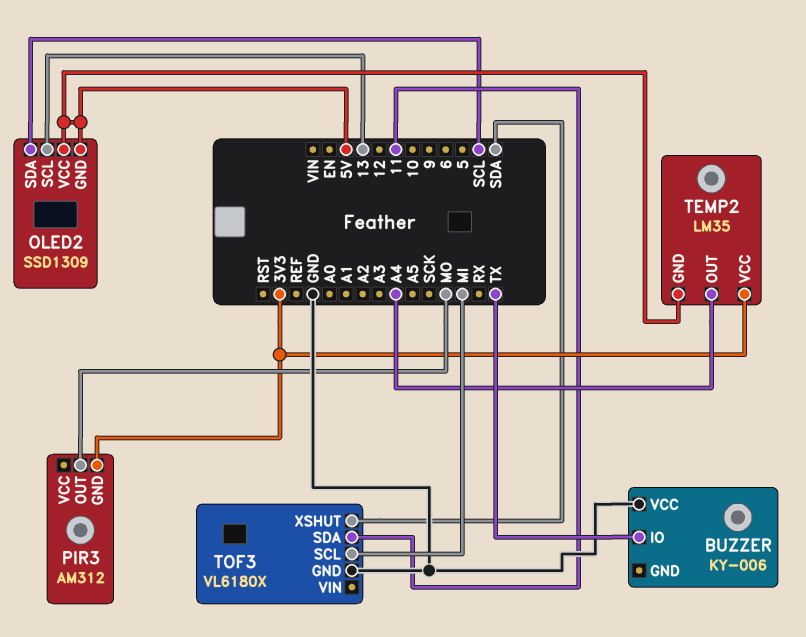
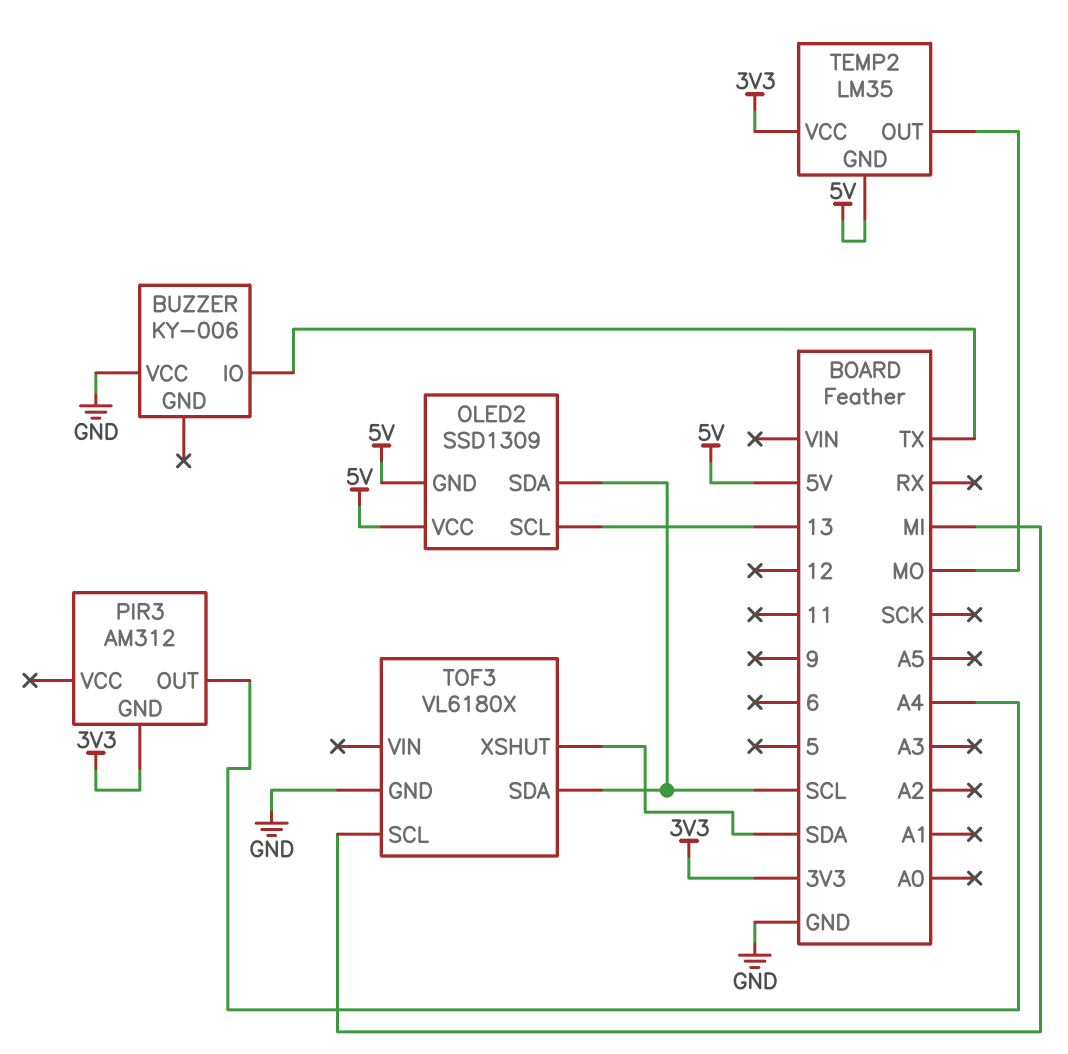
PIR3 pin OUT: MO -> A4
TEMP2 pin OUT: A4 -> MO
TOF3 pin SDA: 11 -> SCL

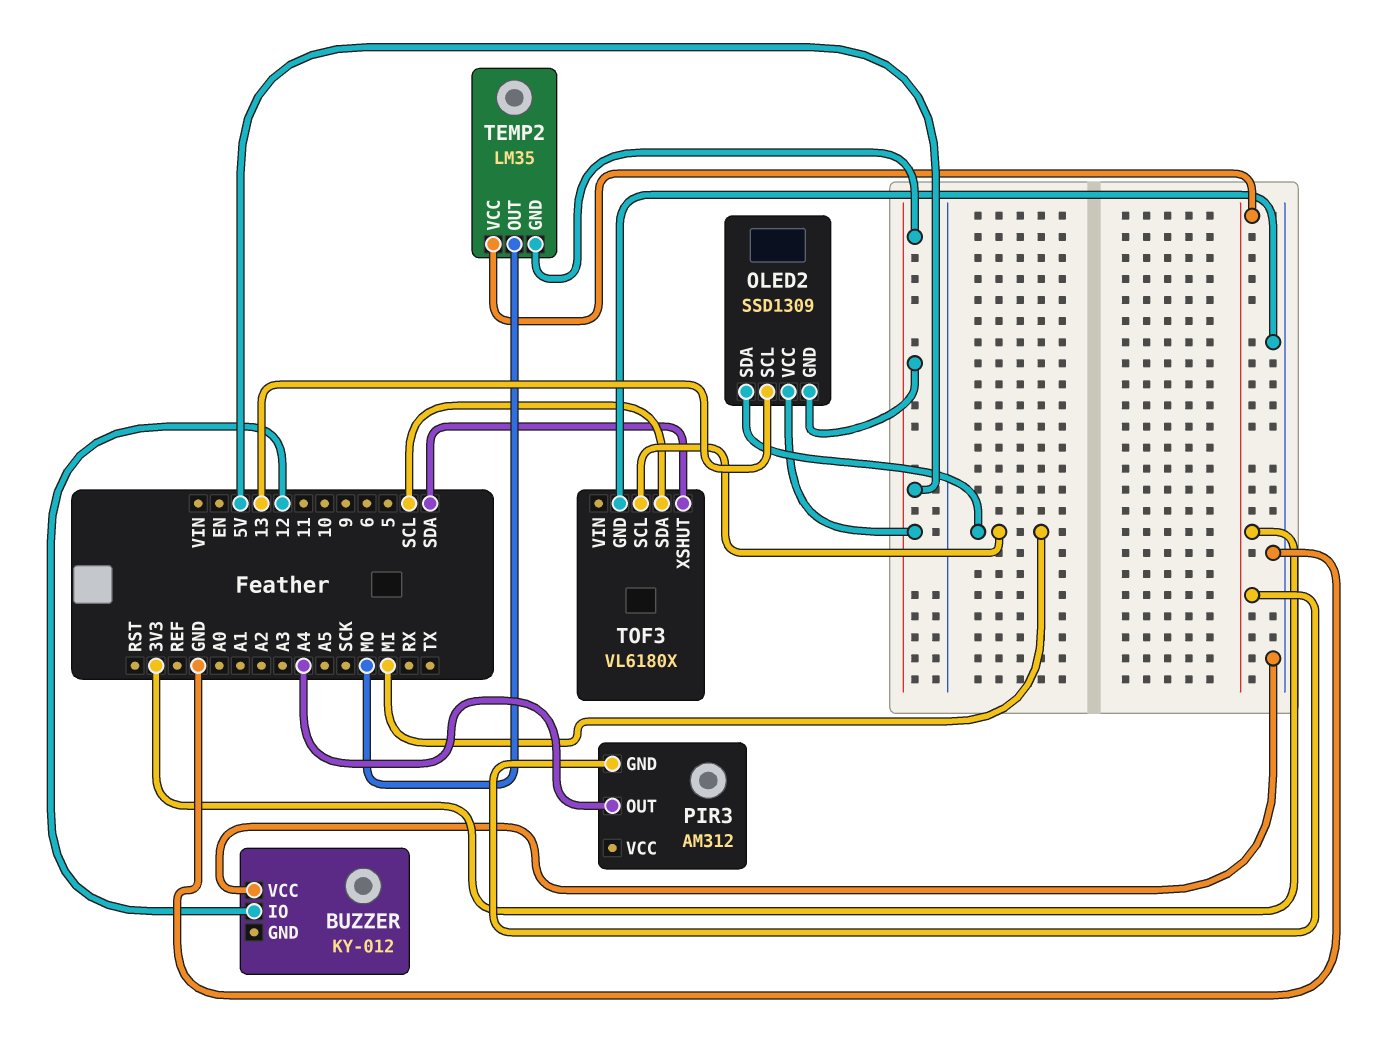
BUZZER: KY-006 -> KY-012
BUZZER pin IO: TX -> 12
OLED2 pin SDA: SCL -> MI

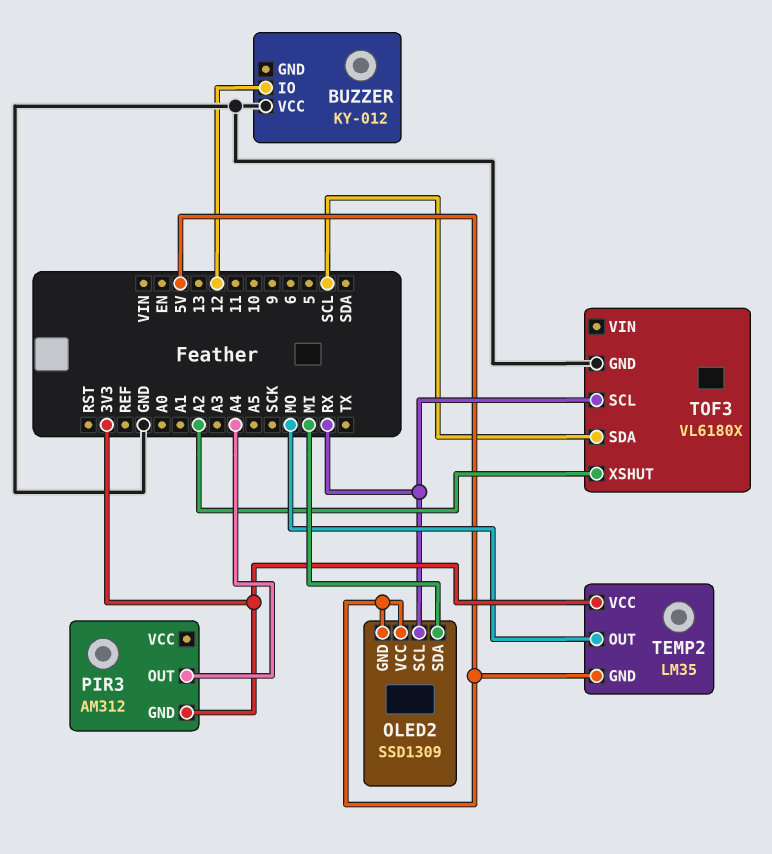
OLED2 pin SCL: 13 -> RX
TOF3 pin SCL: MI -> RX
TOF3 pin XSHUT: SDA -> A2

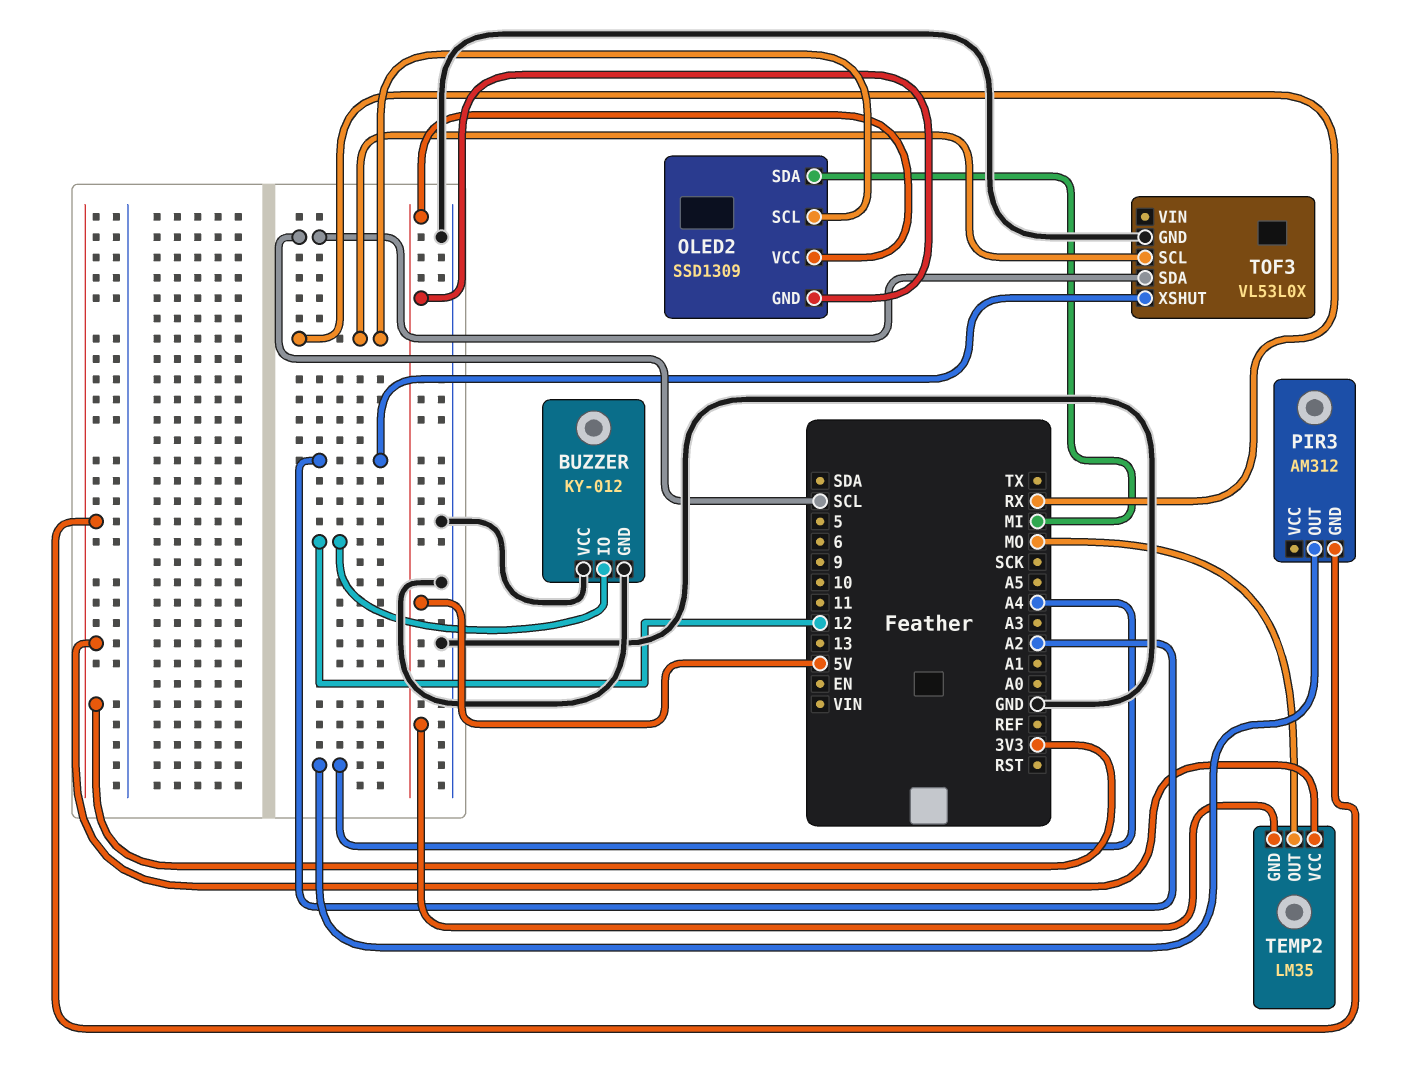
BUZZER pin GND: none -> GND
TOF3: VL6180X -> VL53L0X

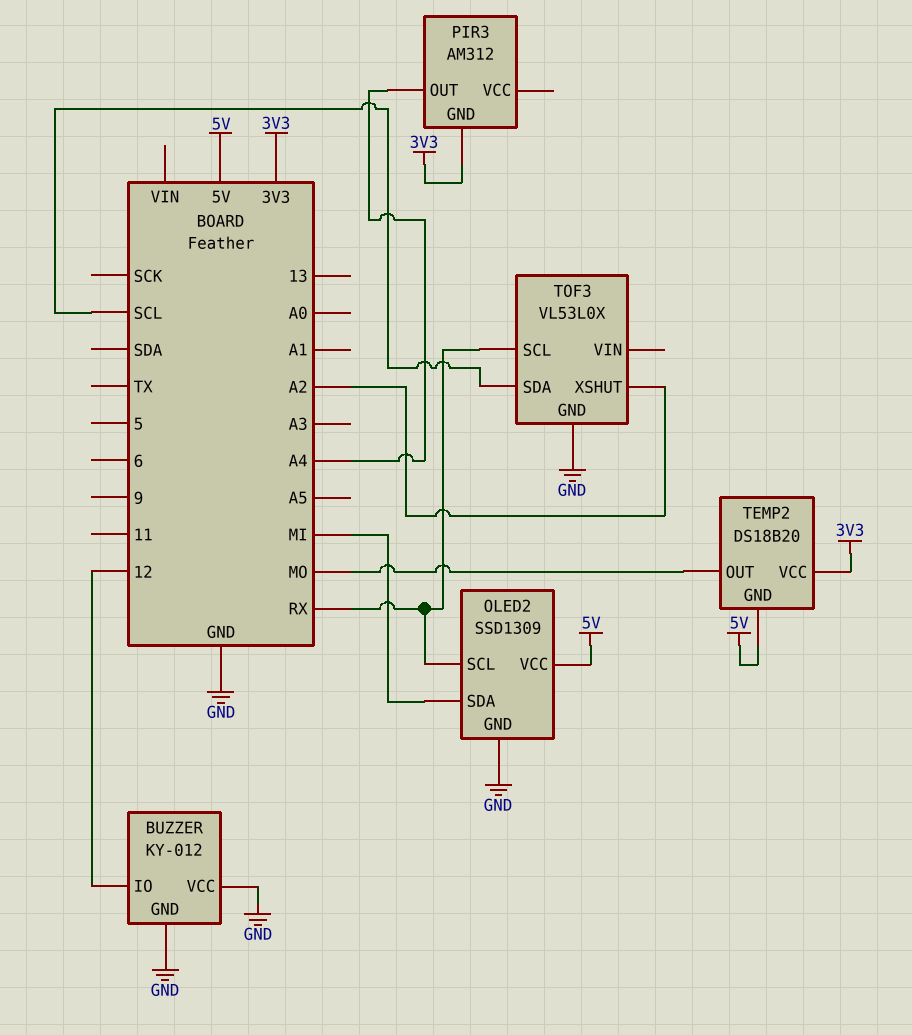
OLED2 pin GND: 5V -> GND
TEMP2: LM35 -> DS18B20

